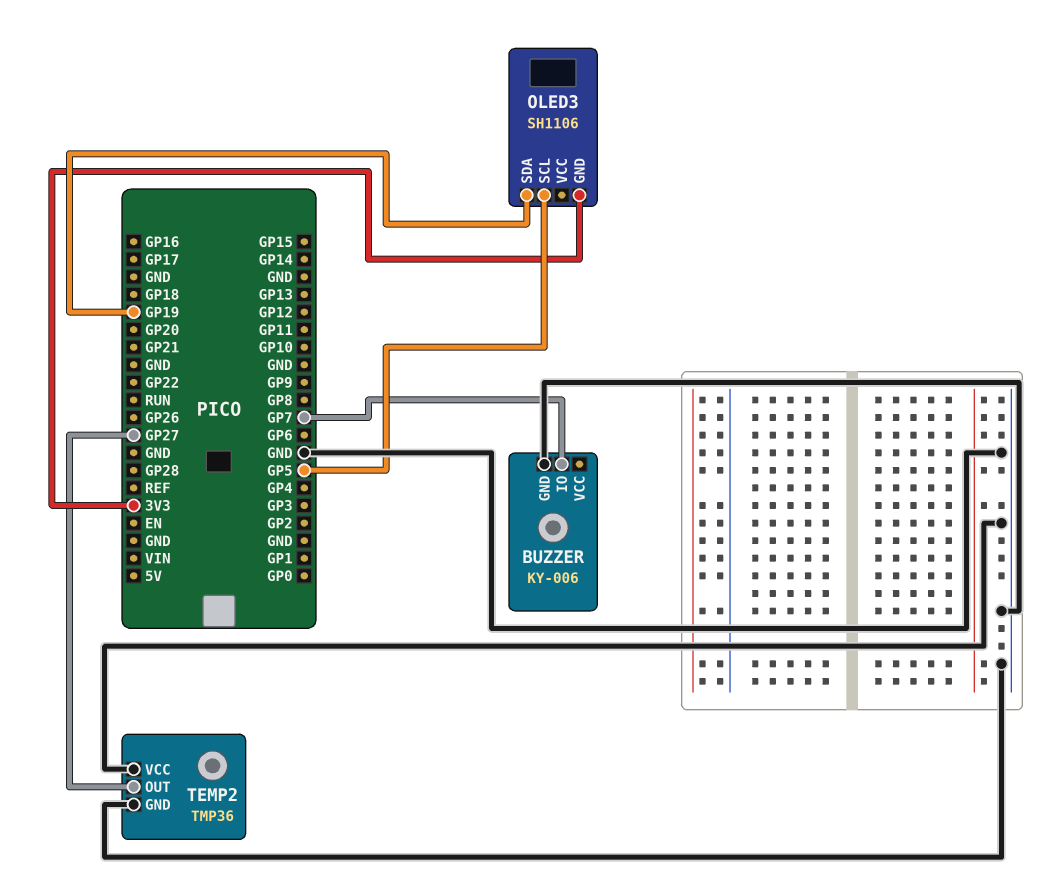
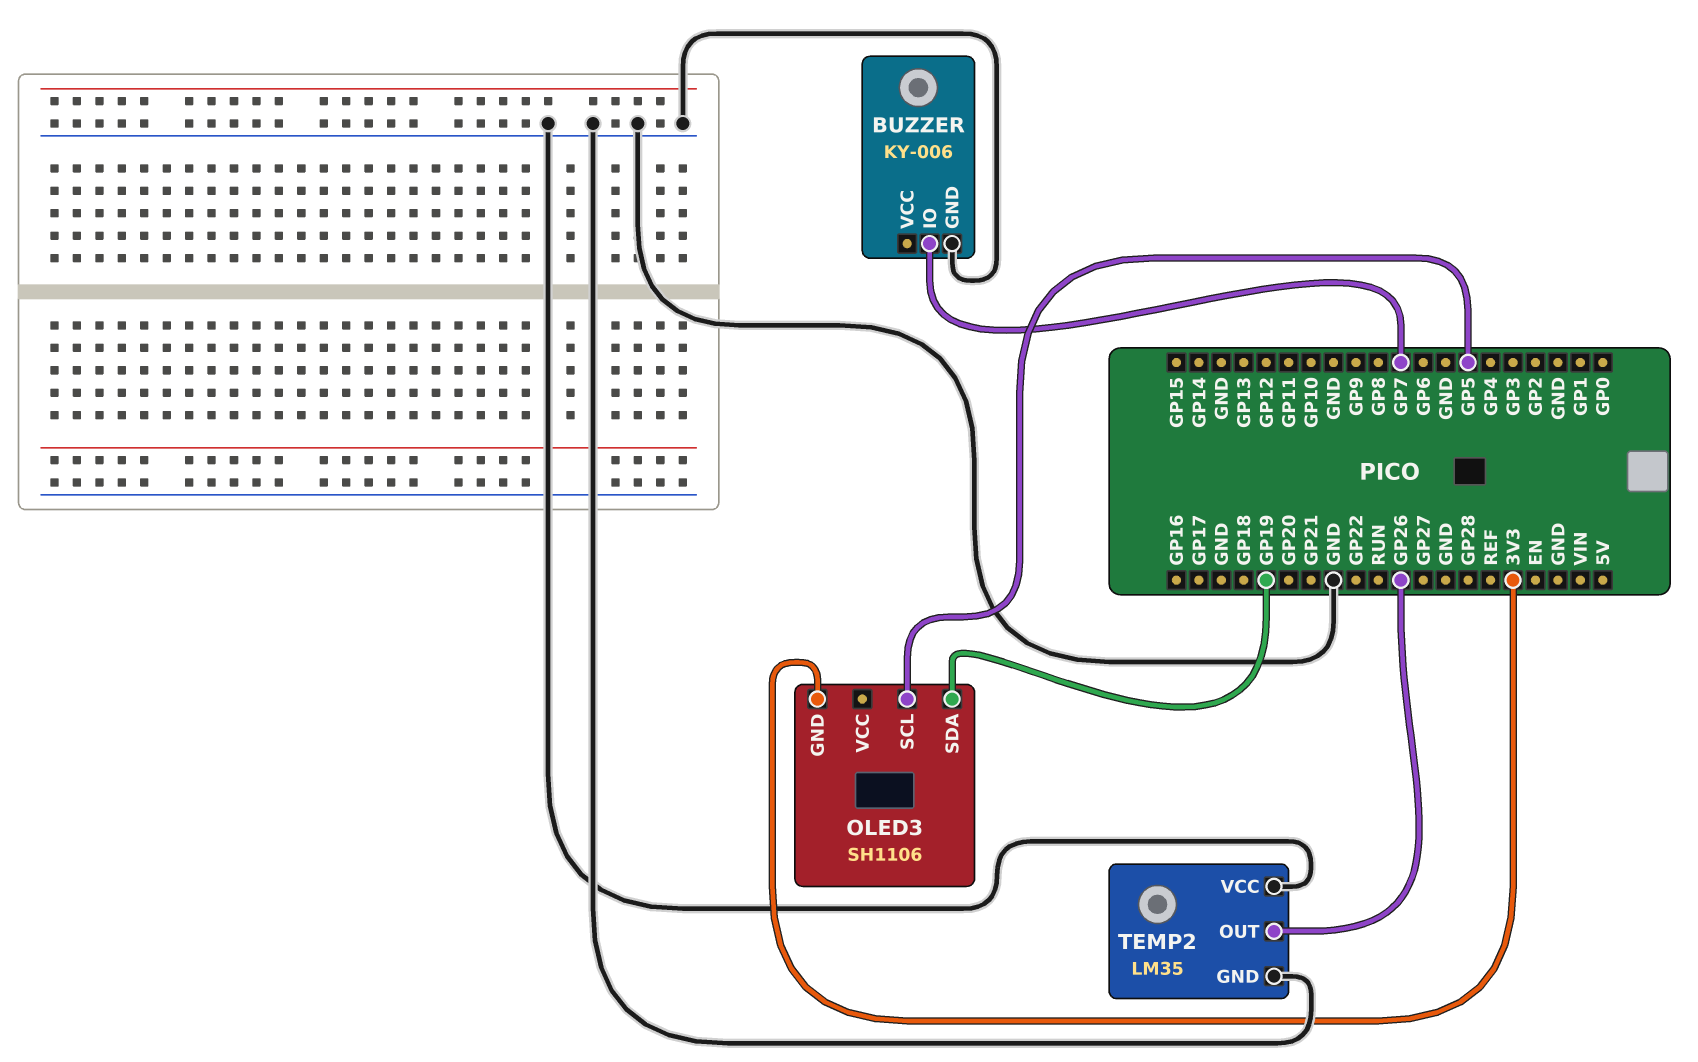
TEMP2: TMP36 -> LM35
TEMP2 pin OUT: GP27 -> GP26

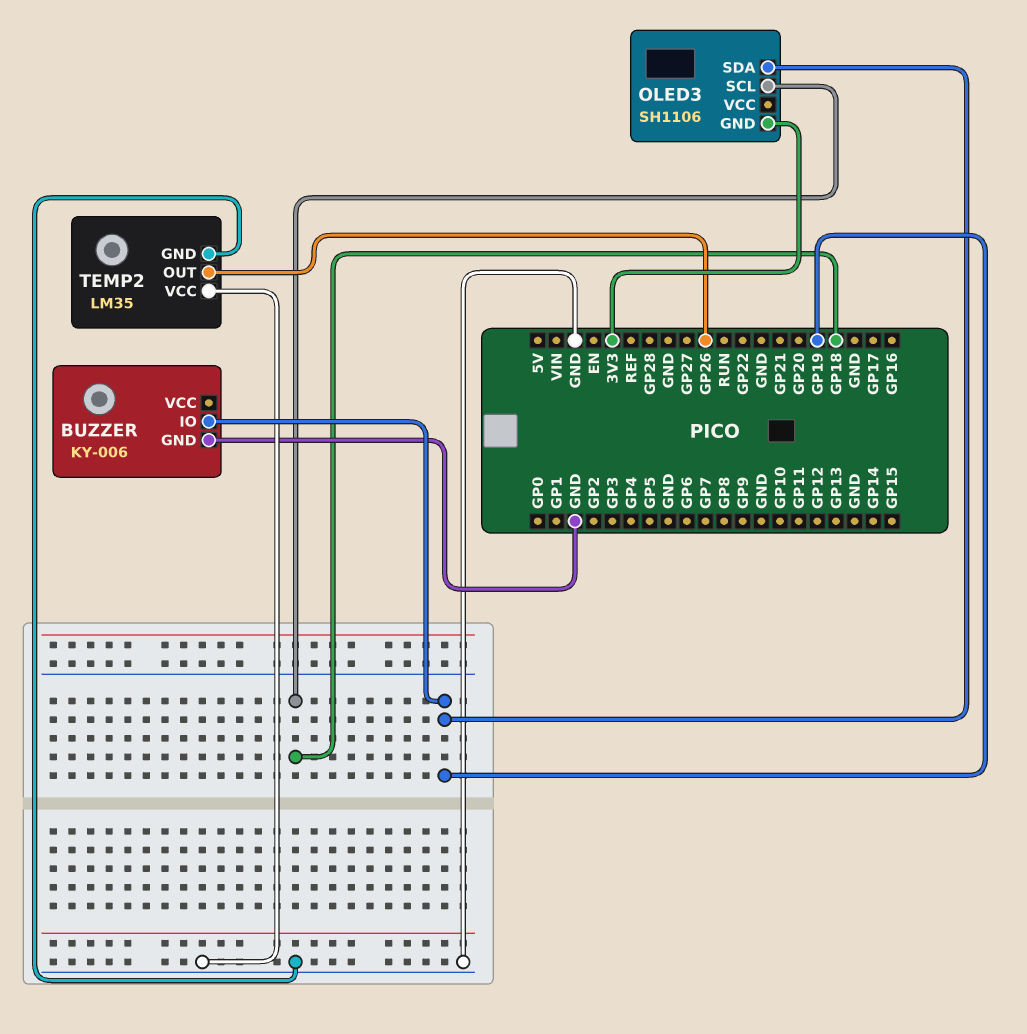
BUZZER pin IO: GP7 -> GP19
OLED3 pin SCL: GP5 -> GP18

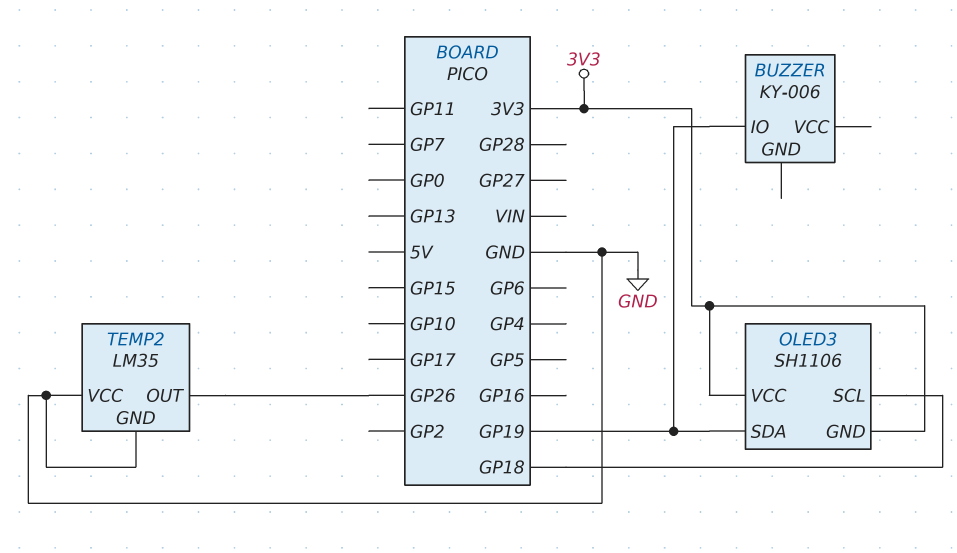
BUZZER pin GND: GND -> none
OLED3 pin VCC: none -> 3V3

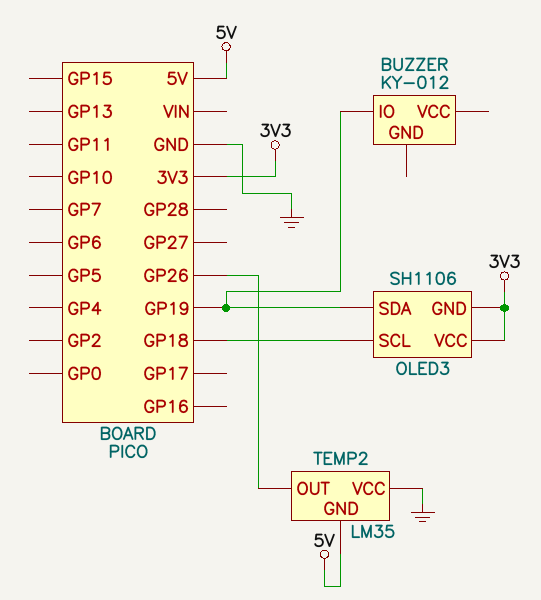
BUZZER: KY-006 -> KY-012
TEMP2 pin GND: GND -> 5V

